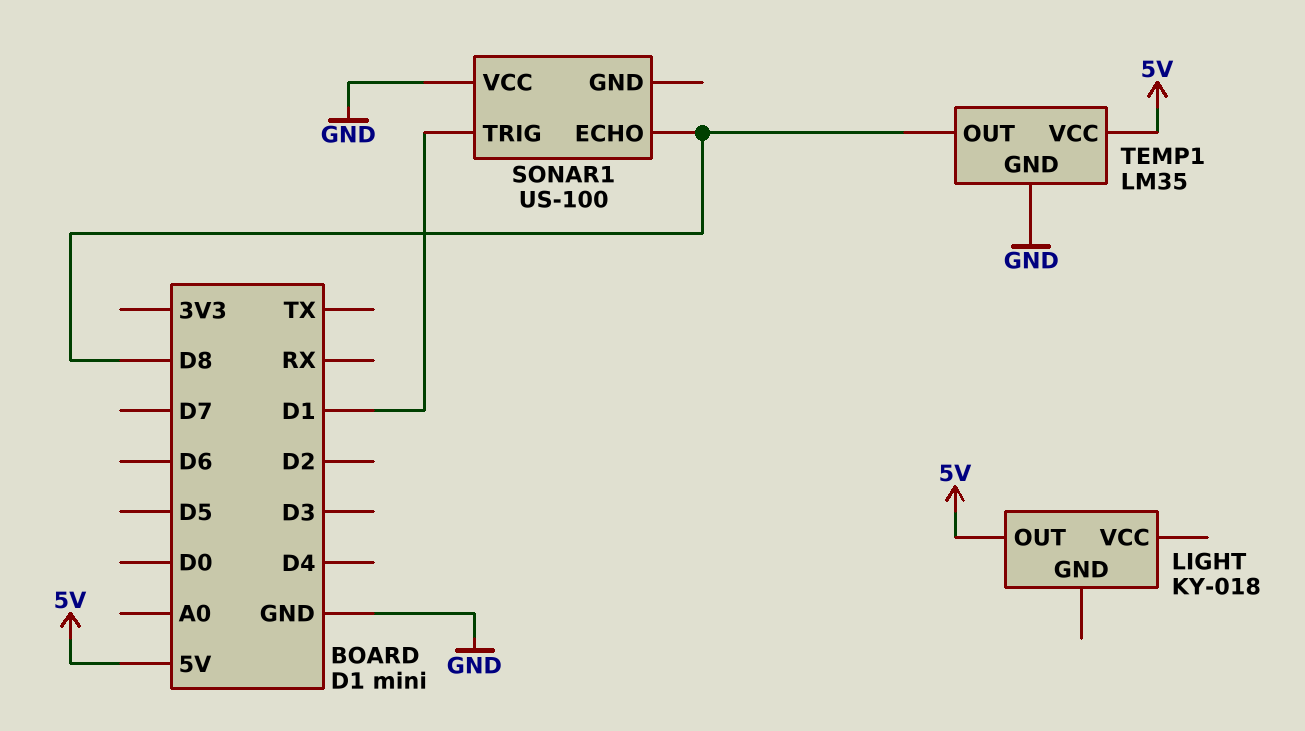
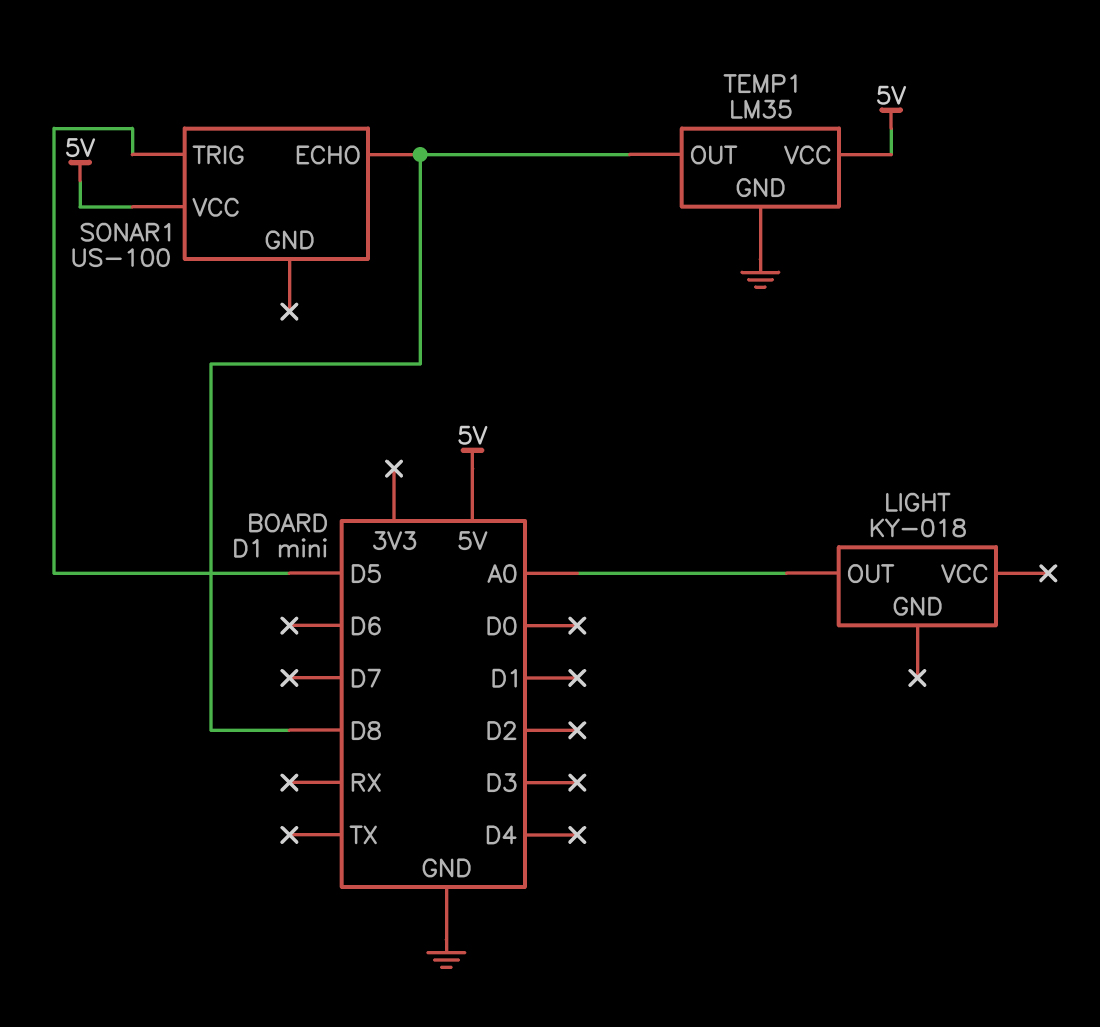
LIGHT pin OUT: 5V -> A0
SONAR1 pin TRIG: D1 -> D5
SONAR1 pin VCC: GND -> 5V

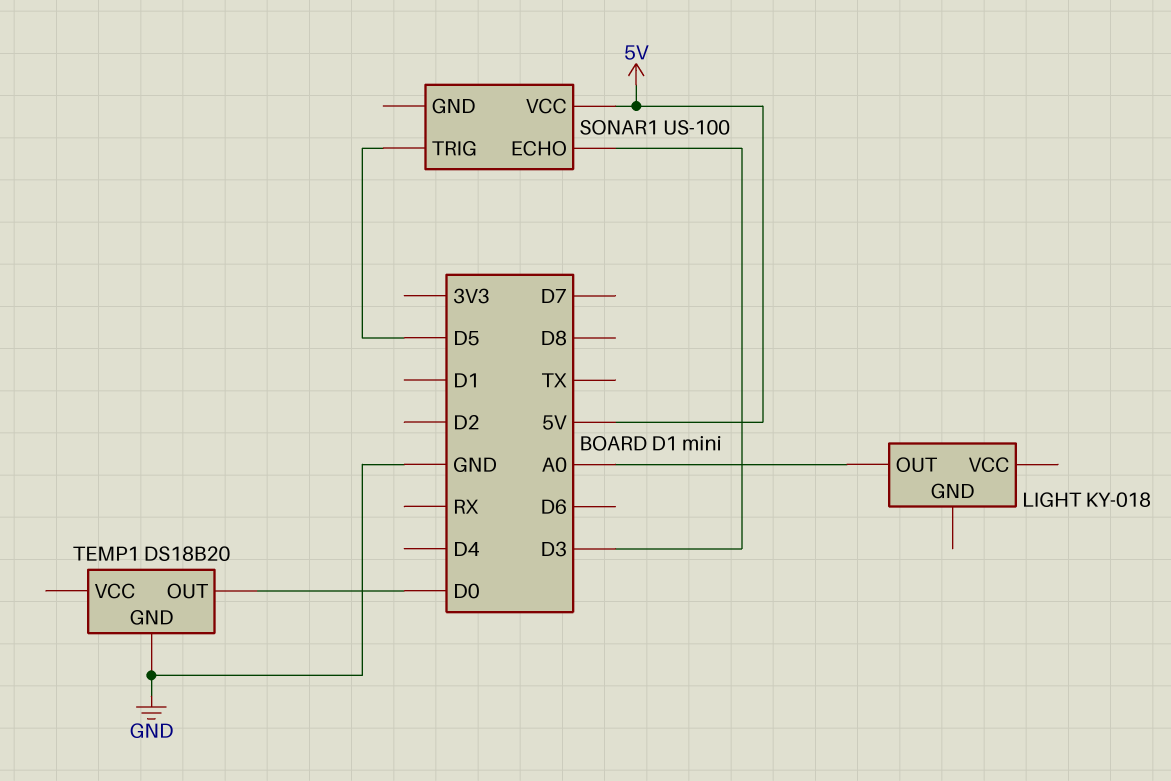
SONAR1 pin ECHO: D8 -> D3
TEMP1: LM35 -> DS18B20
TEMP1 pin OUT: D8 -> D0
TEMP1 pin VCC: 5V -> none

